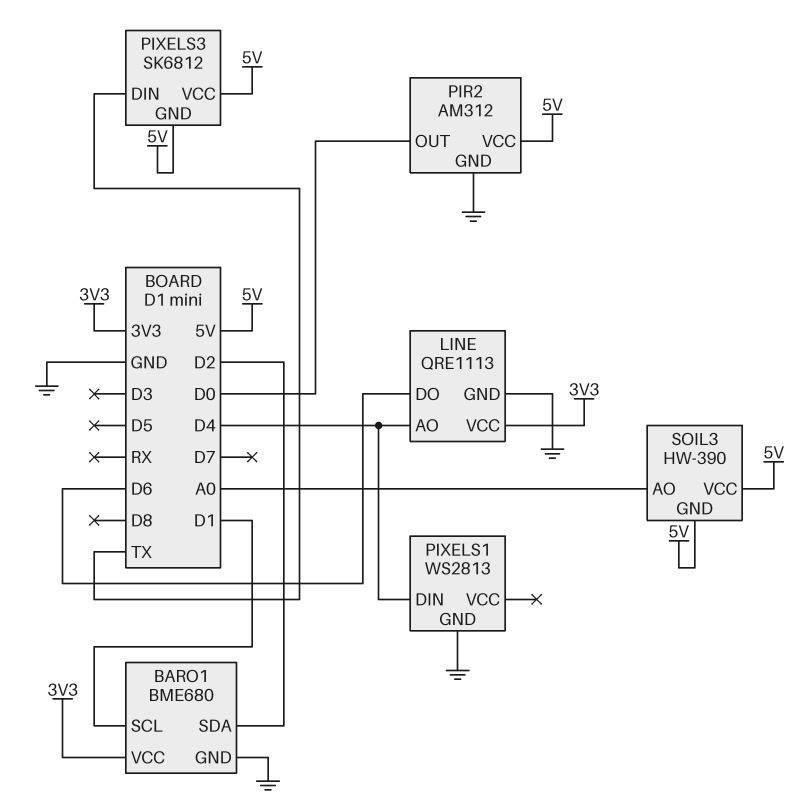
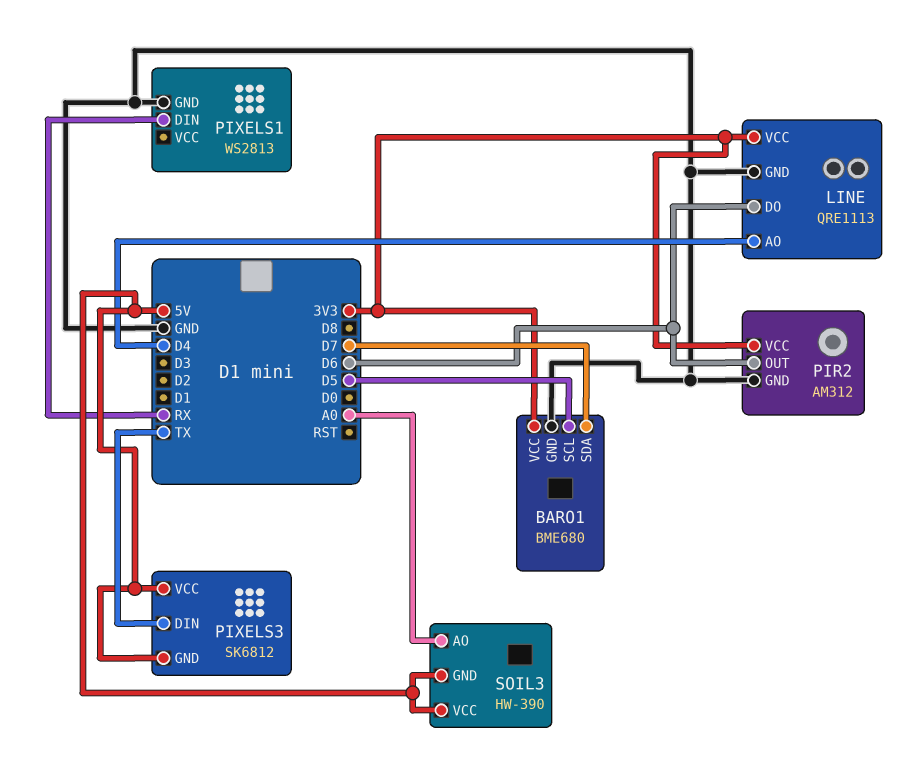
BARO1 pin SCL: D1 -> D5
BARO1 pin SDA: D2 -> D7
PIR2 pin OUT: D0 -> D6
PIR2 pin VCC: 5V -> 3V3
PIXELS1 pin DIN: D4 -> RX

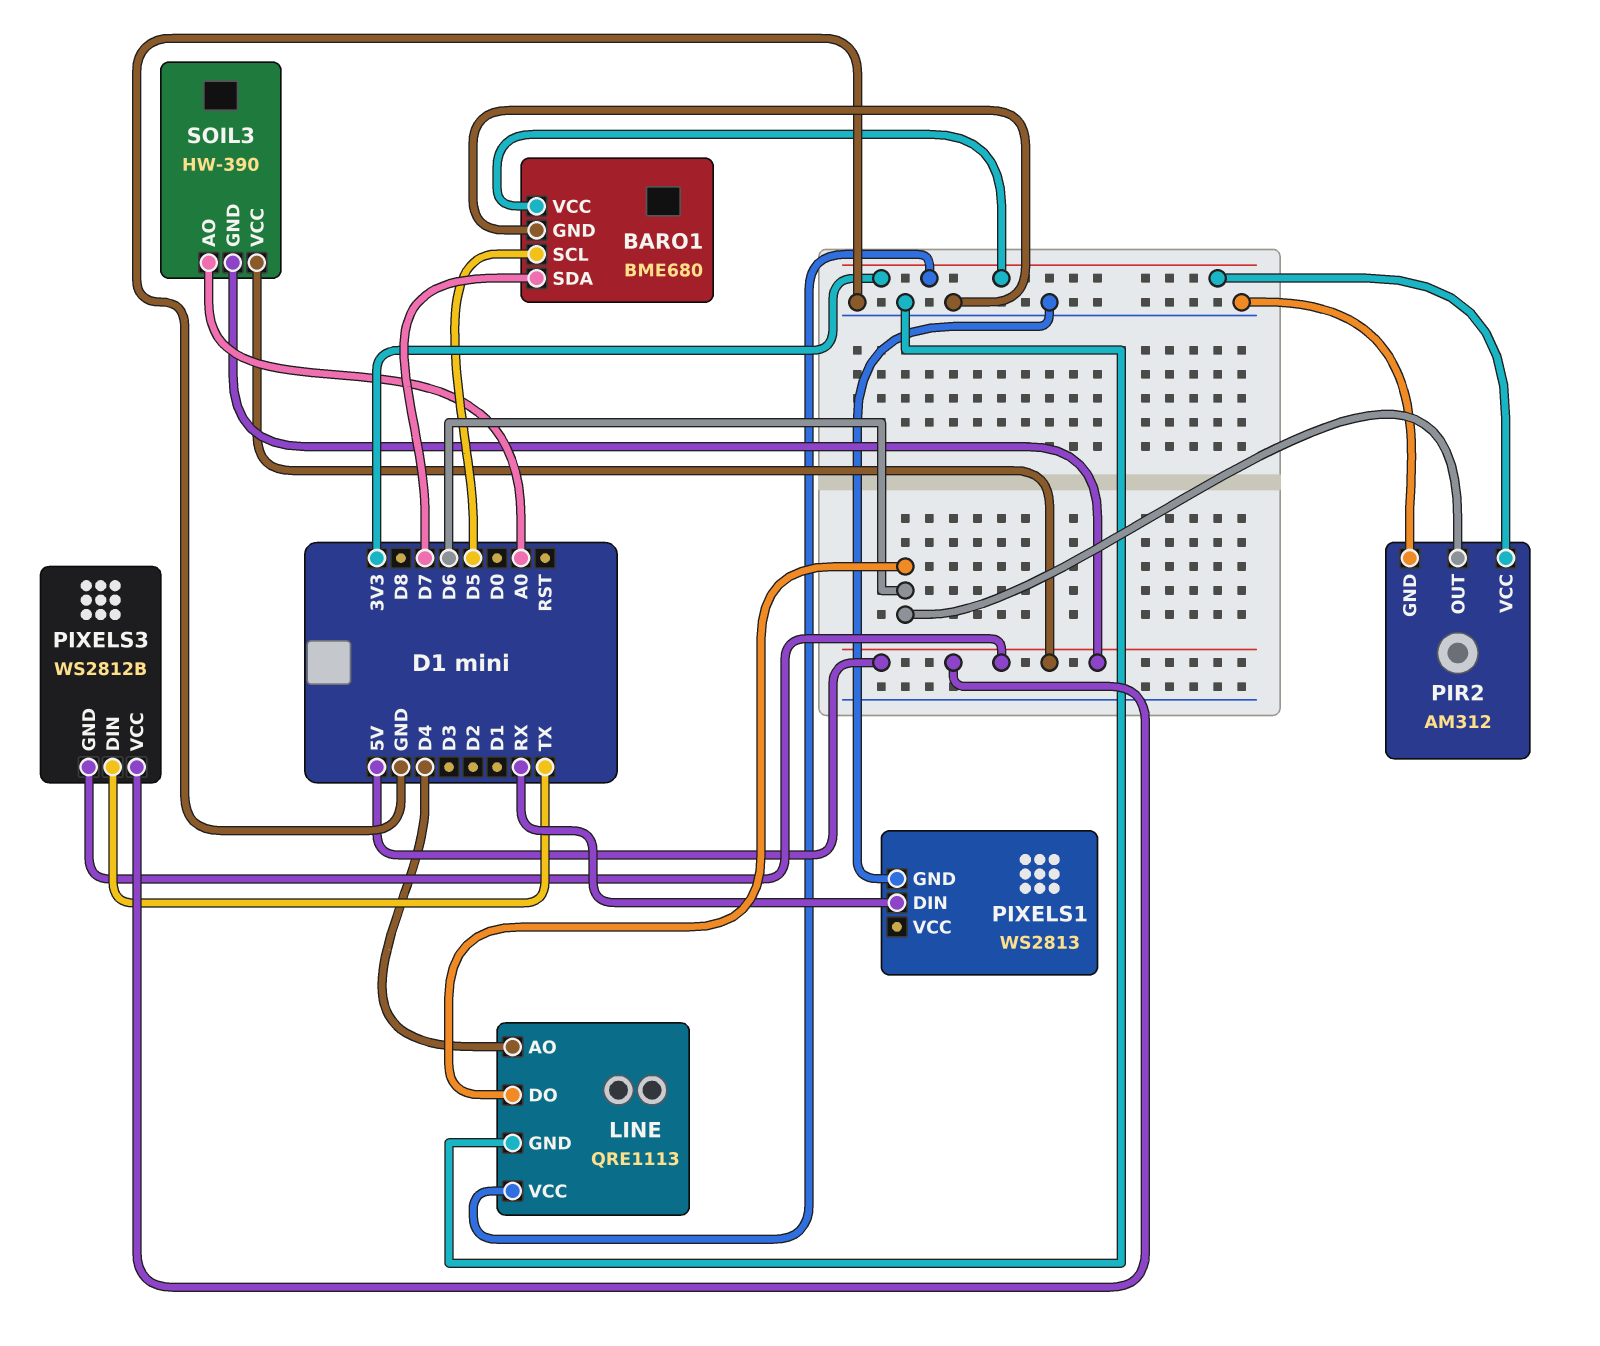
PIXELS3: SK6812 -> WS2812B

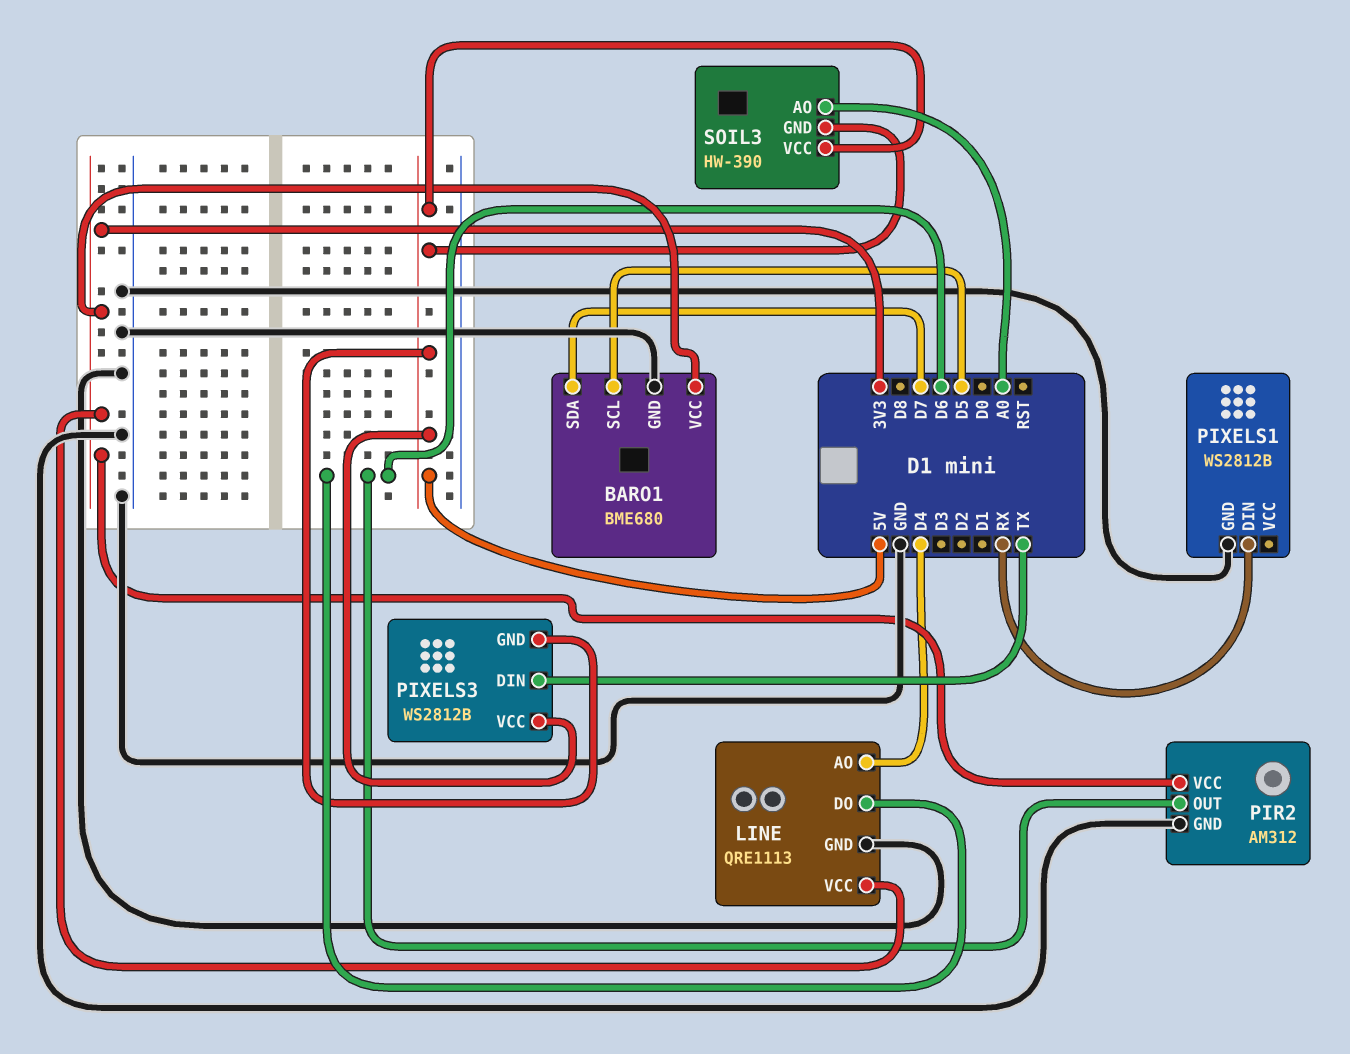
PIXELS1: WS2813 -> WS2812B

